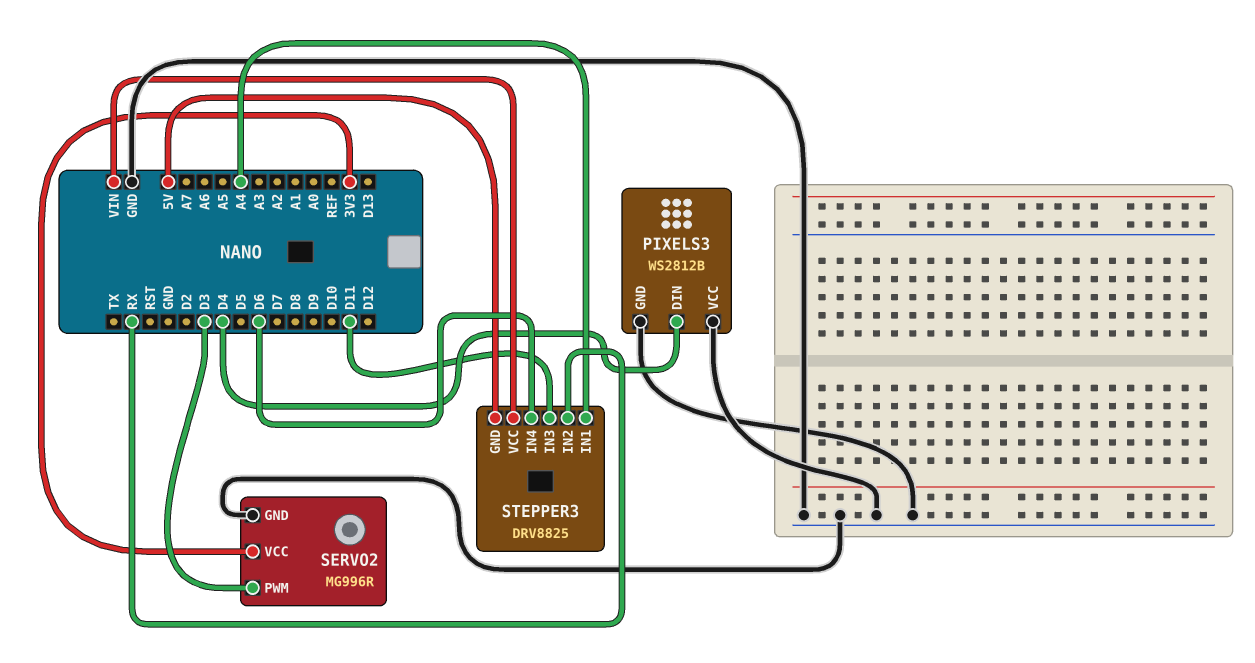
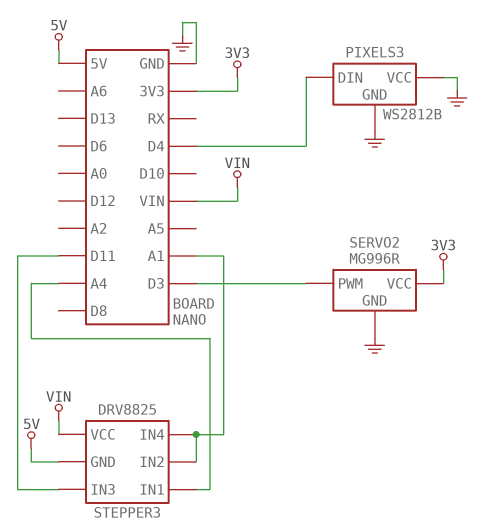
STEPPER3 pin IN2: RX -> A1
STEPPER3 pin IN4: D6 -> A1

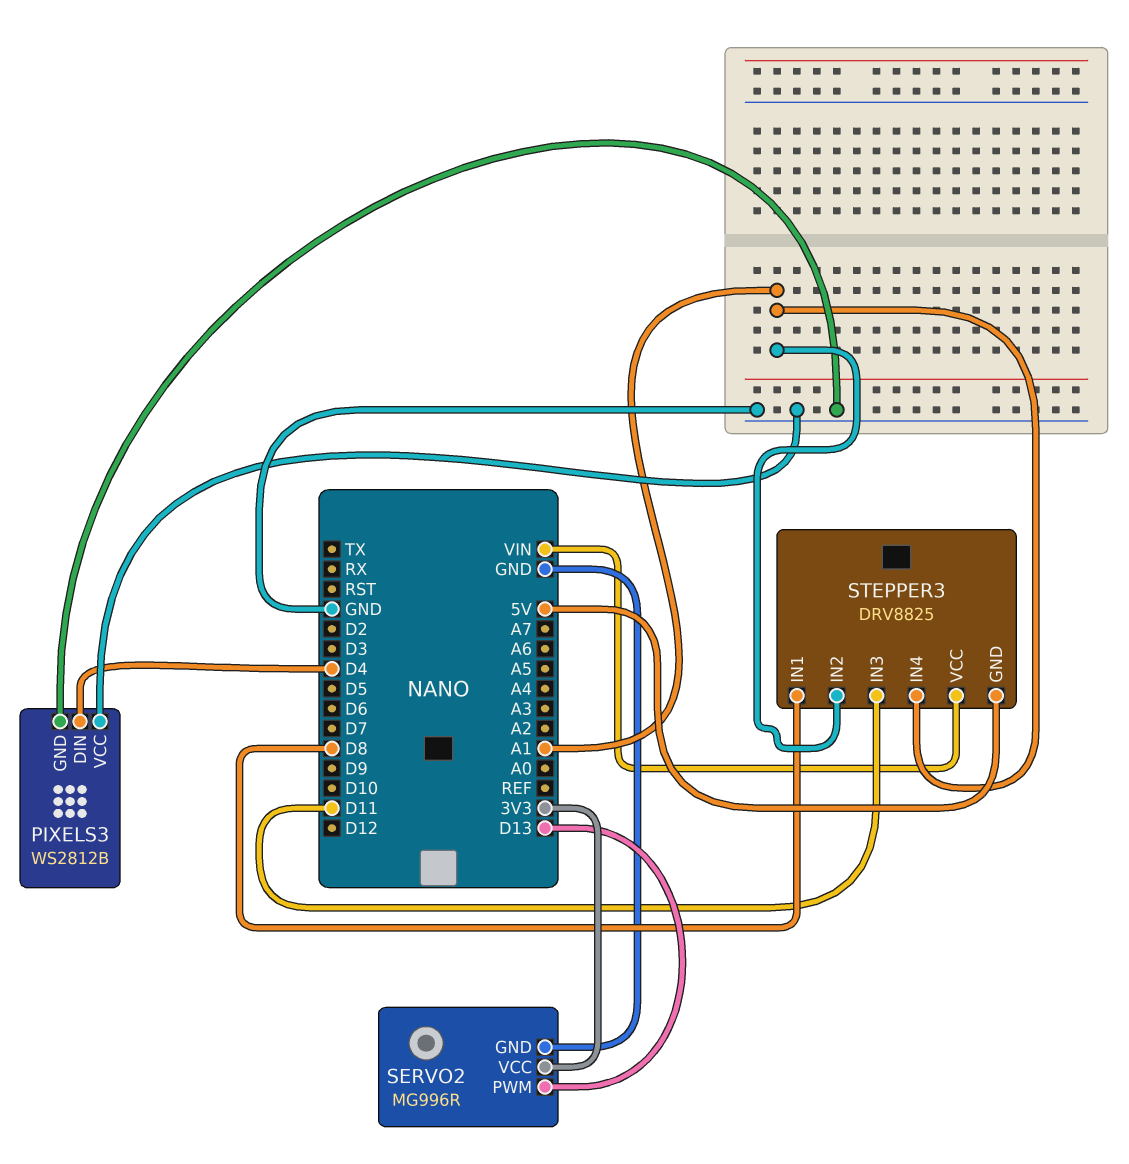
SERVO2 pin PWM: D3 -> D13
STEPPER3 pin IN1: A4 -> D8

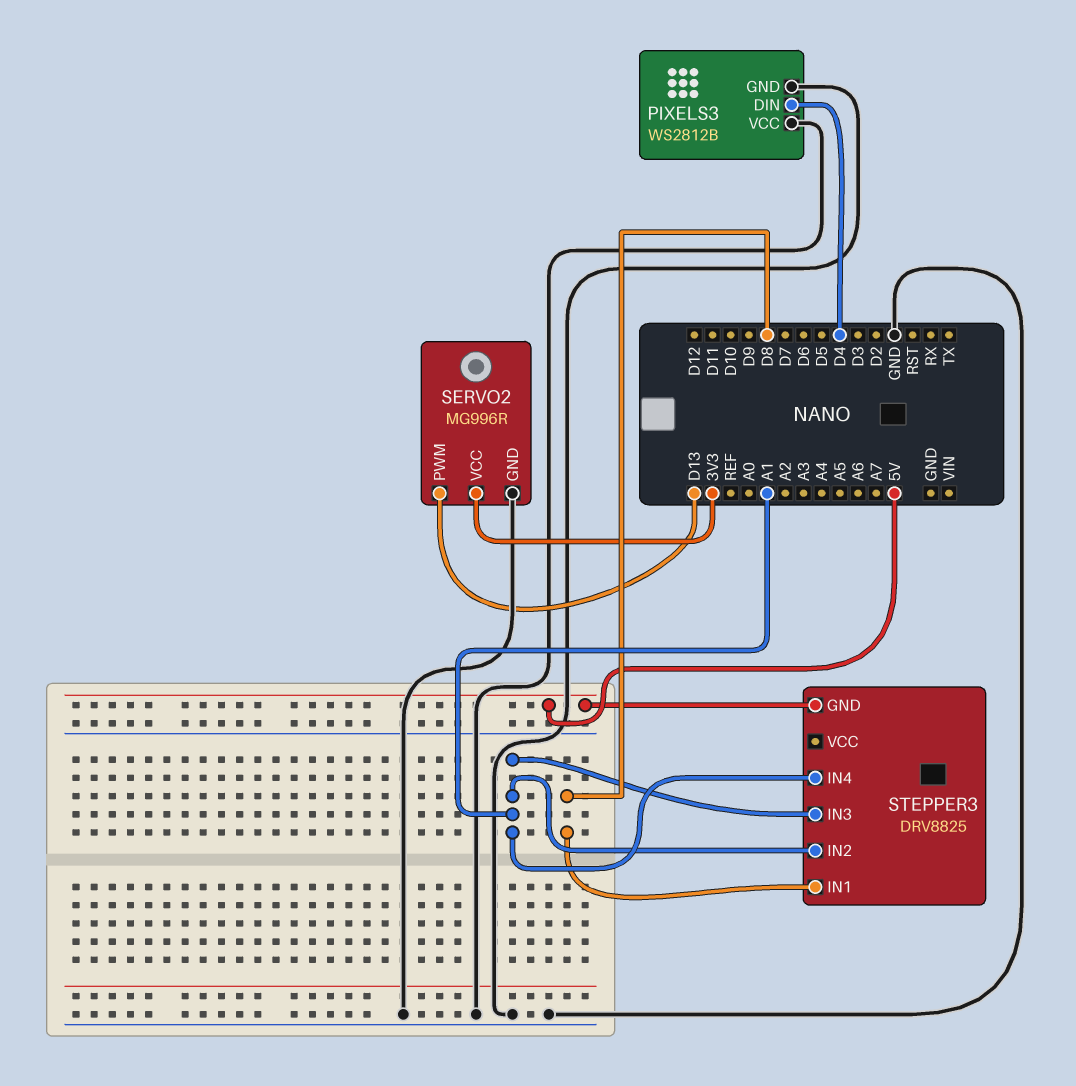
STEPPER3 pin IN3: D11 -> A1
STEPPER3 pin VCC: VIN -> none

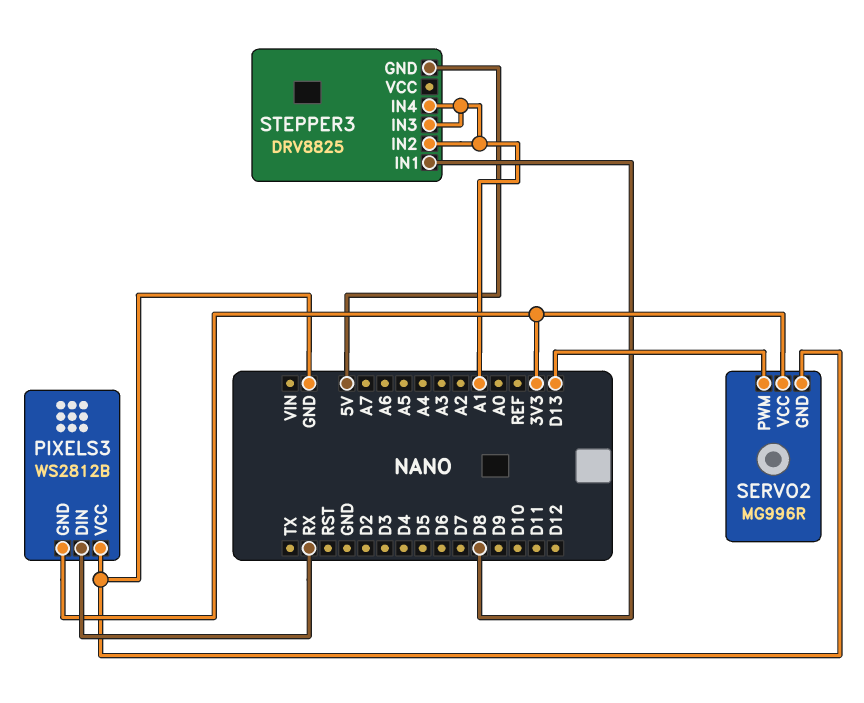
PIXELS3 pin DIN: D4 -> RX
PIXELS3 pin GND: GND -> 3V3

